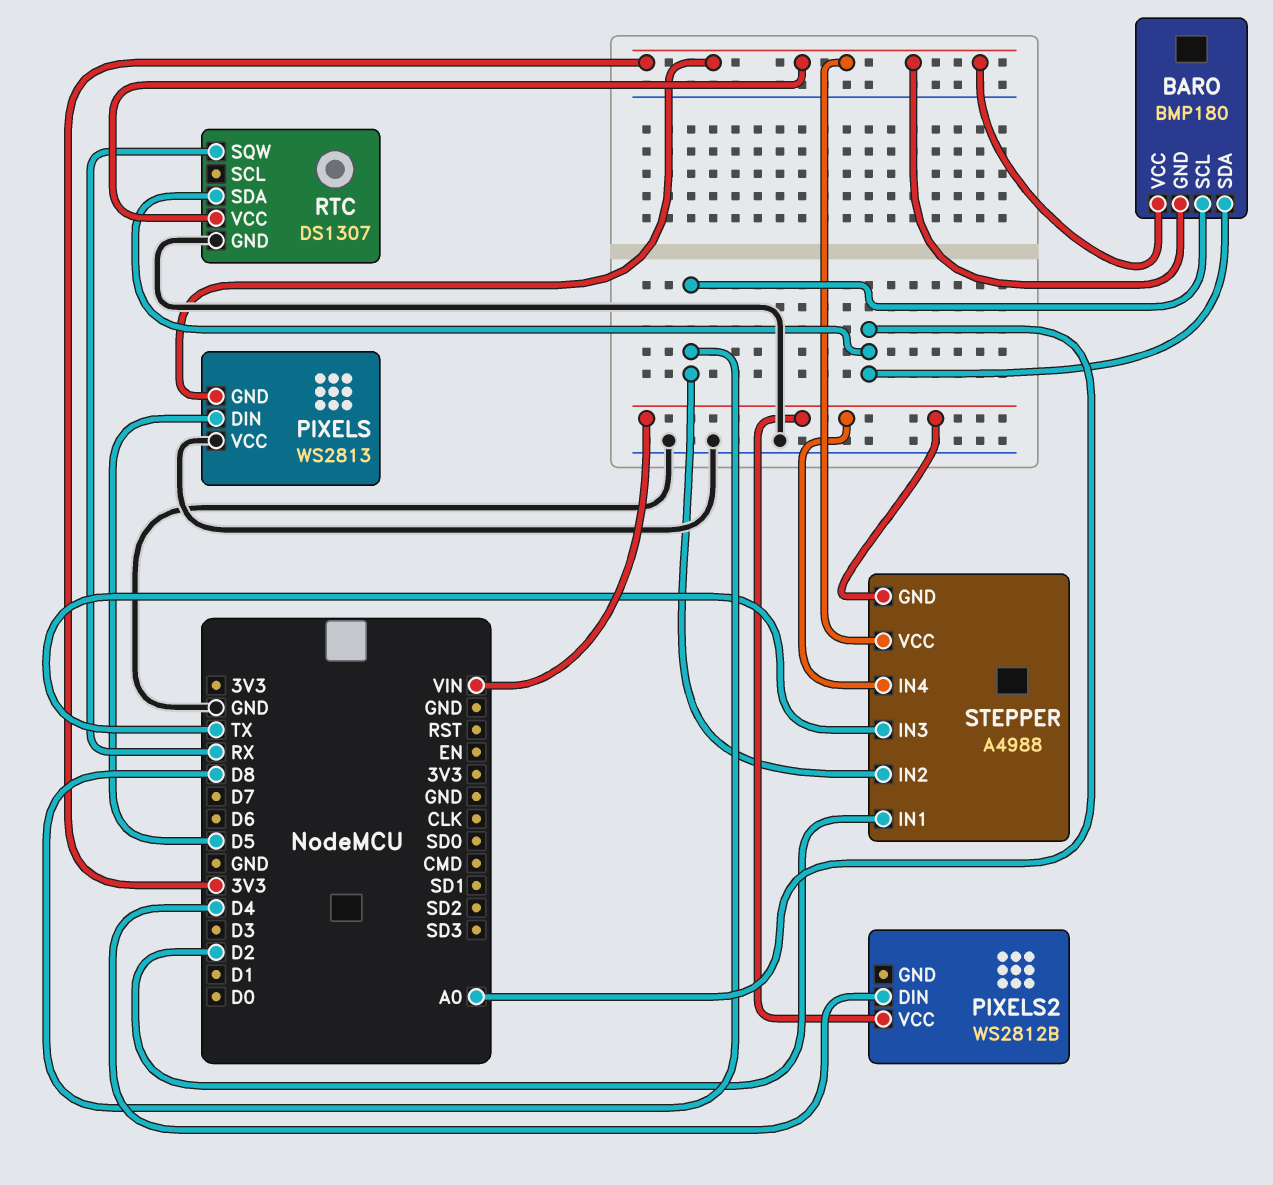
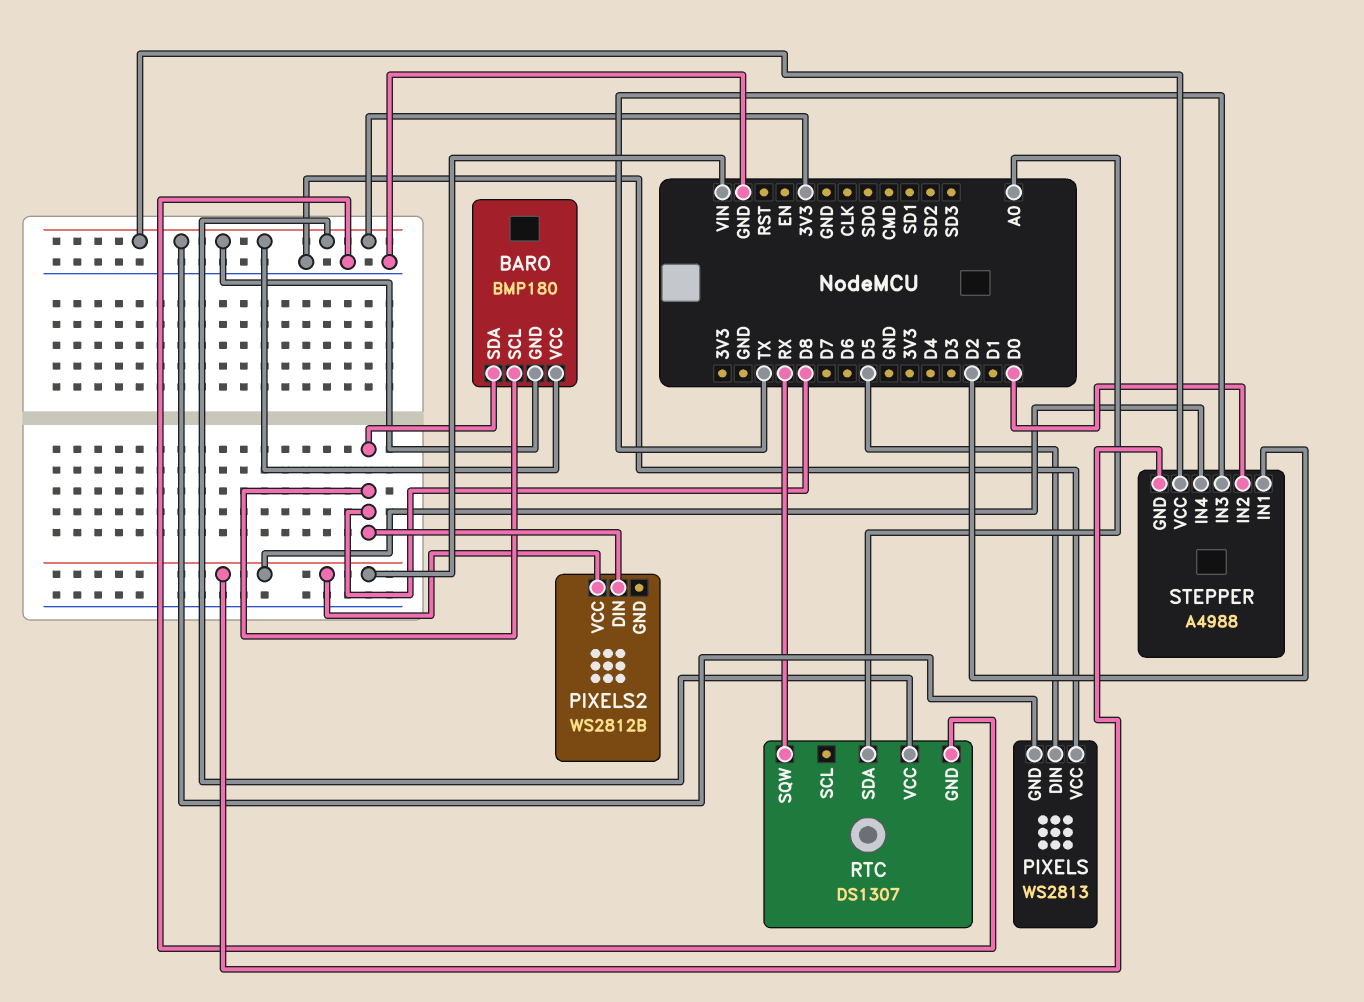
BARO pin SDA: A0 -> D8
PIXELS2 pin DIN: D4 -> D8
STEPPER pin IN2: D8 -> D0

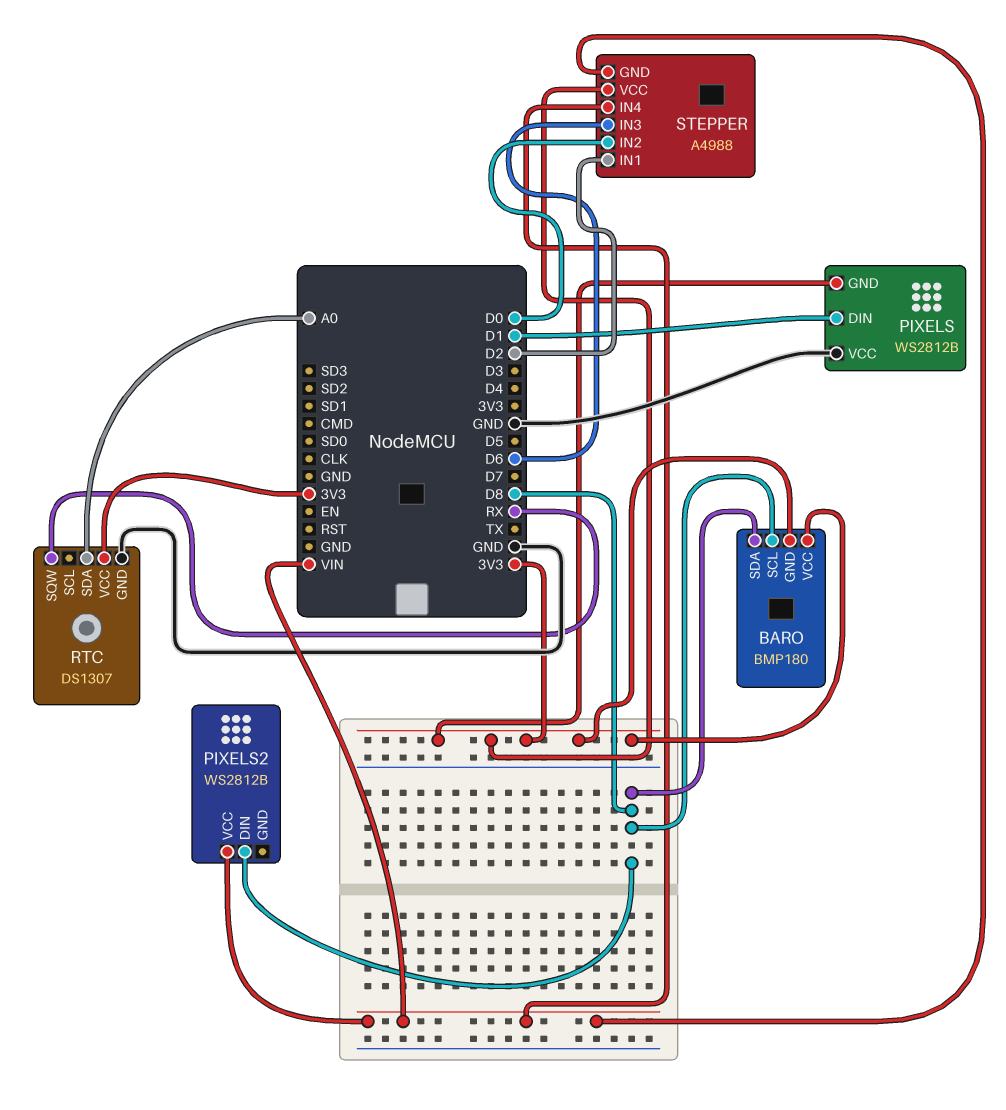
PIXELS: WS2813 -> WS2812B
PIXELS pin DIN: D5 -> D1
STEPPER pin IN3: TX -> D6

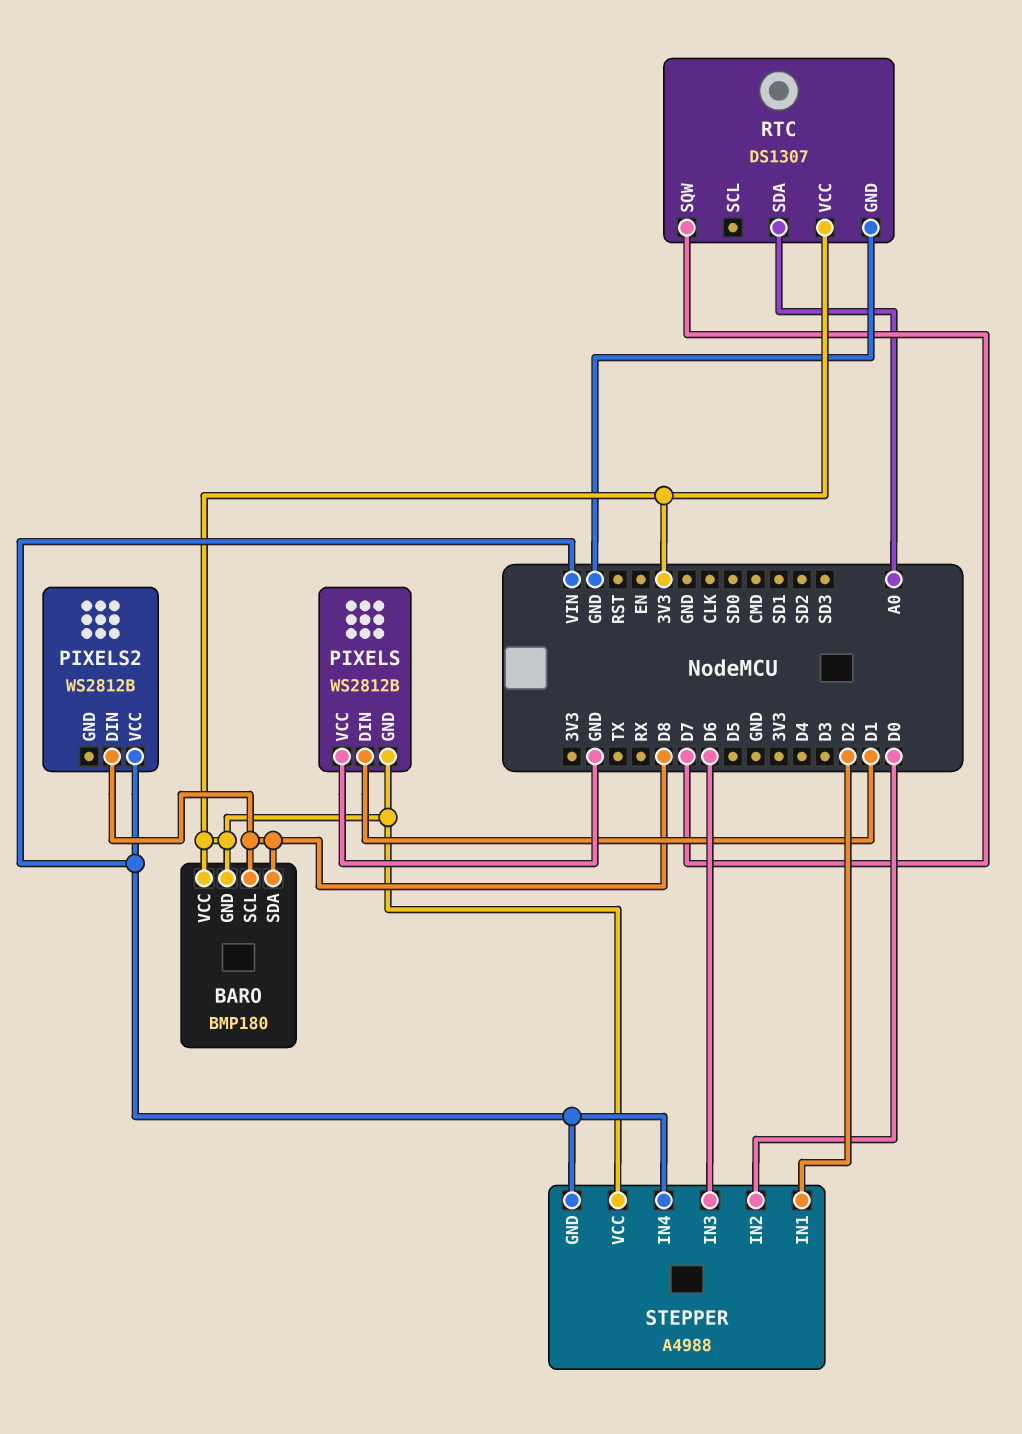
RTC pin SQW: RX -> D7

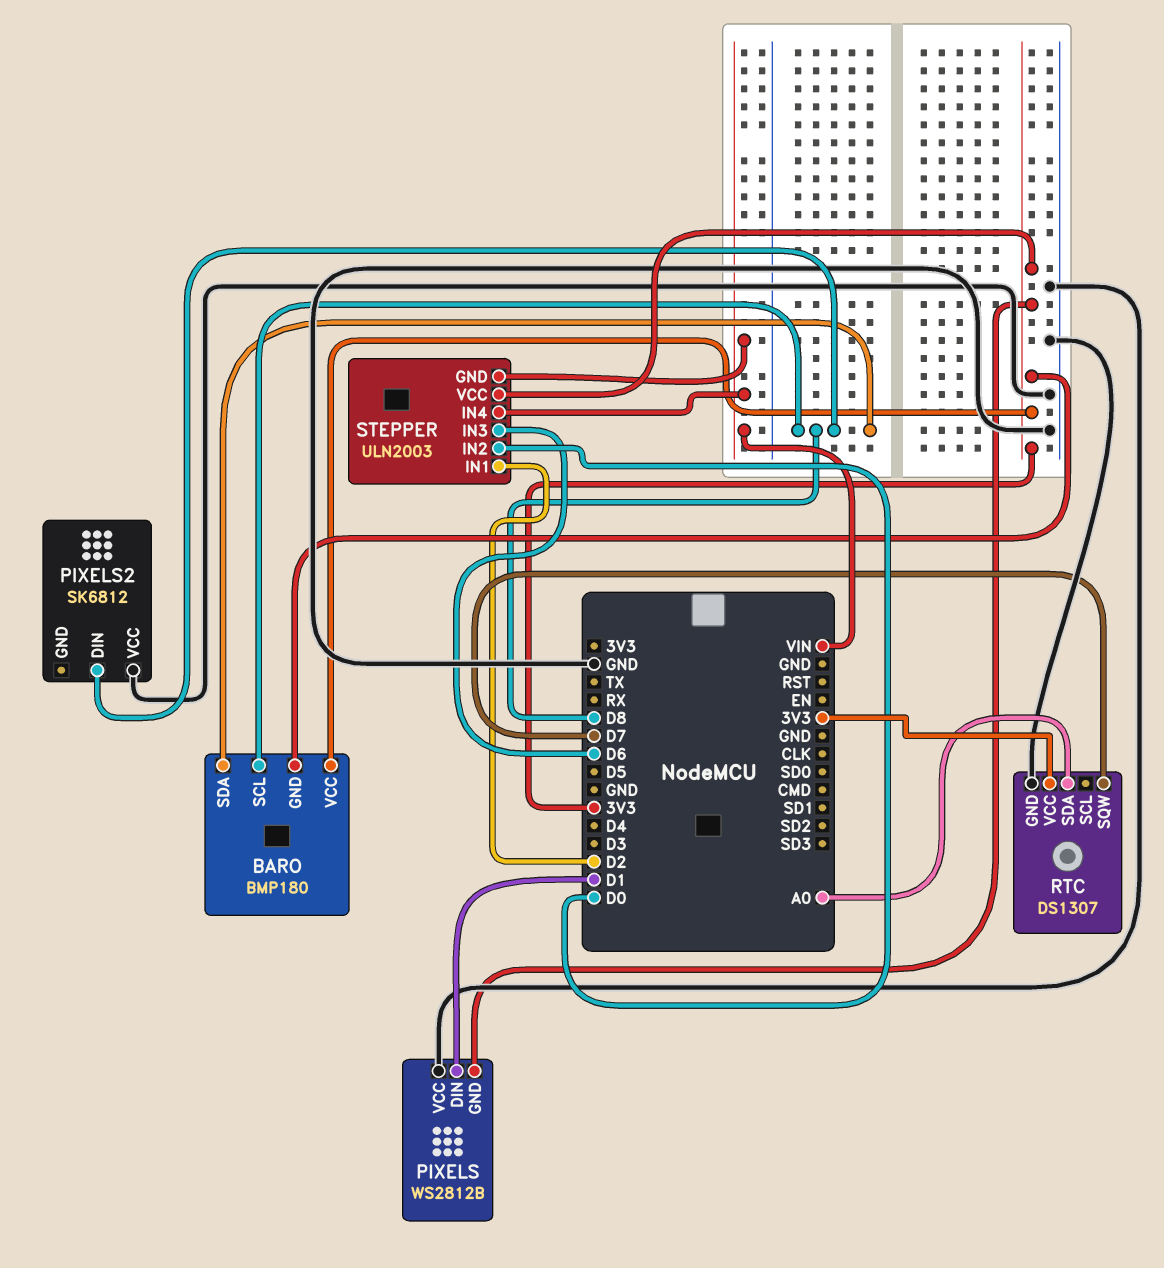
PIXELS2: WS2812B -> SK6812
PIXELS2 pin VCC: VIN -> GND
STEPPER: A4988 -> ULN2003

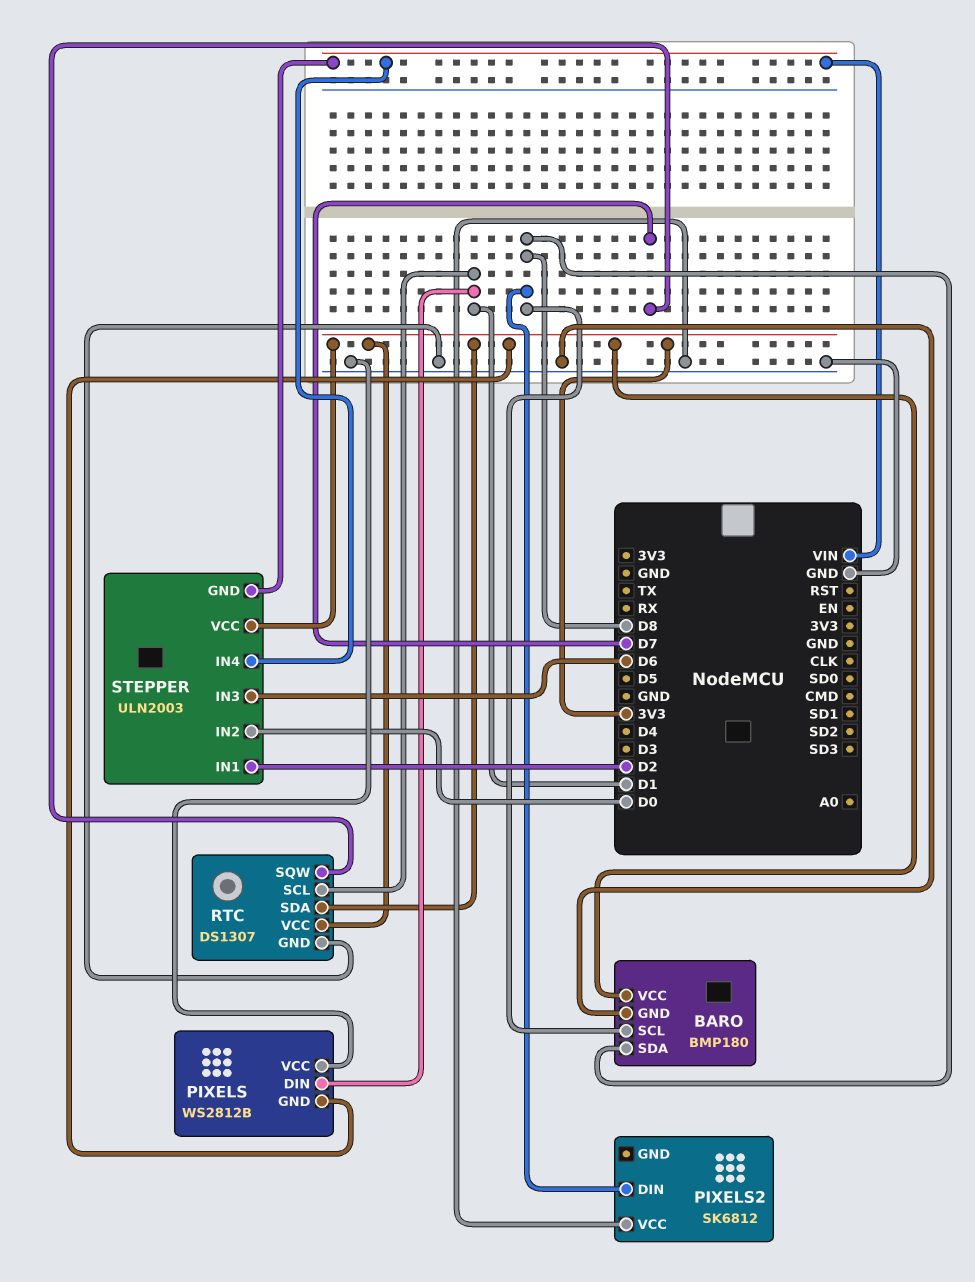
BARO pin GND: 3V3 -> GND
RTC pin SCL: none -> D1
RTC pin SDA: A0 -> 3V3

